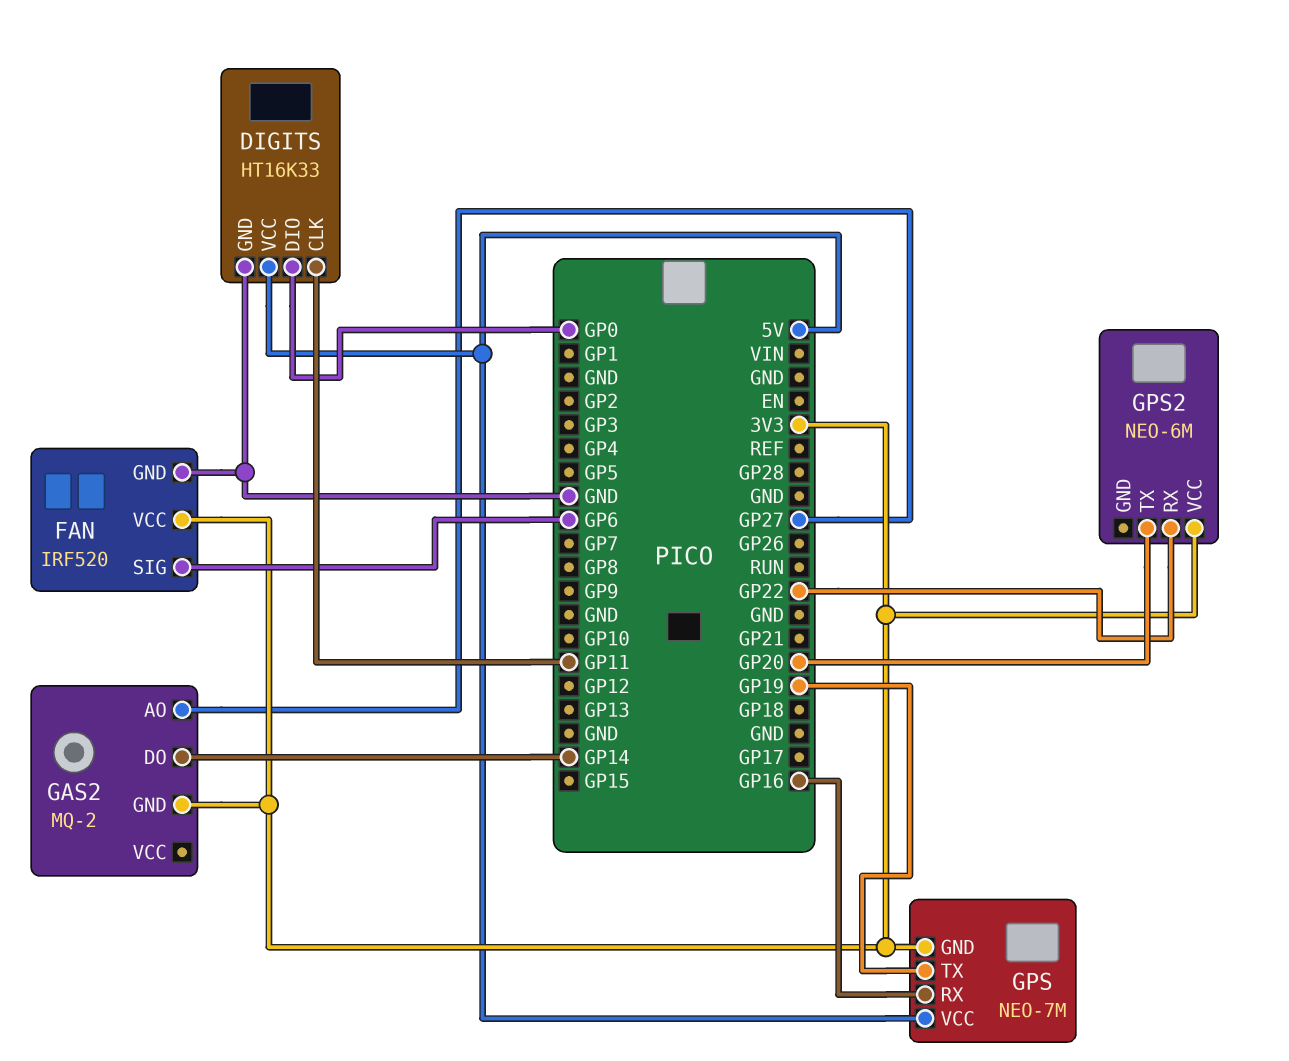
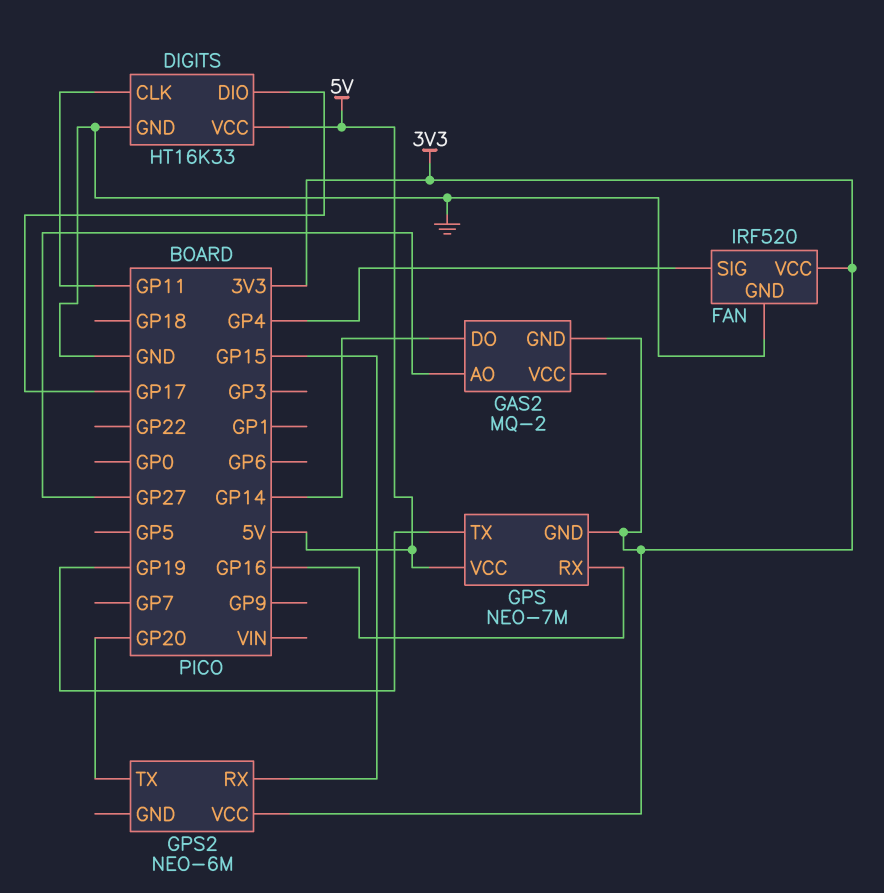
DIGITS pin DIO: GP0 -> GP17
FAN pin SIG: GP6 -> GP4
GPS2 pin RX: GP22 -> GP15

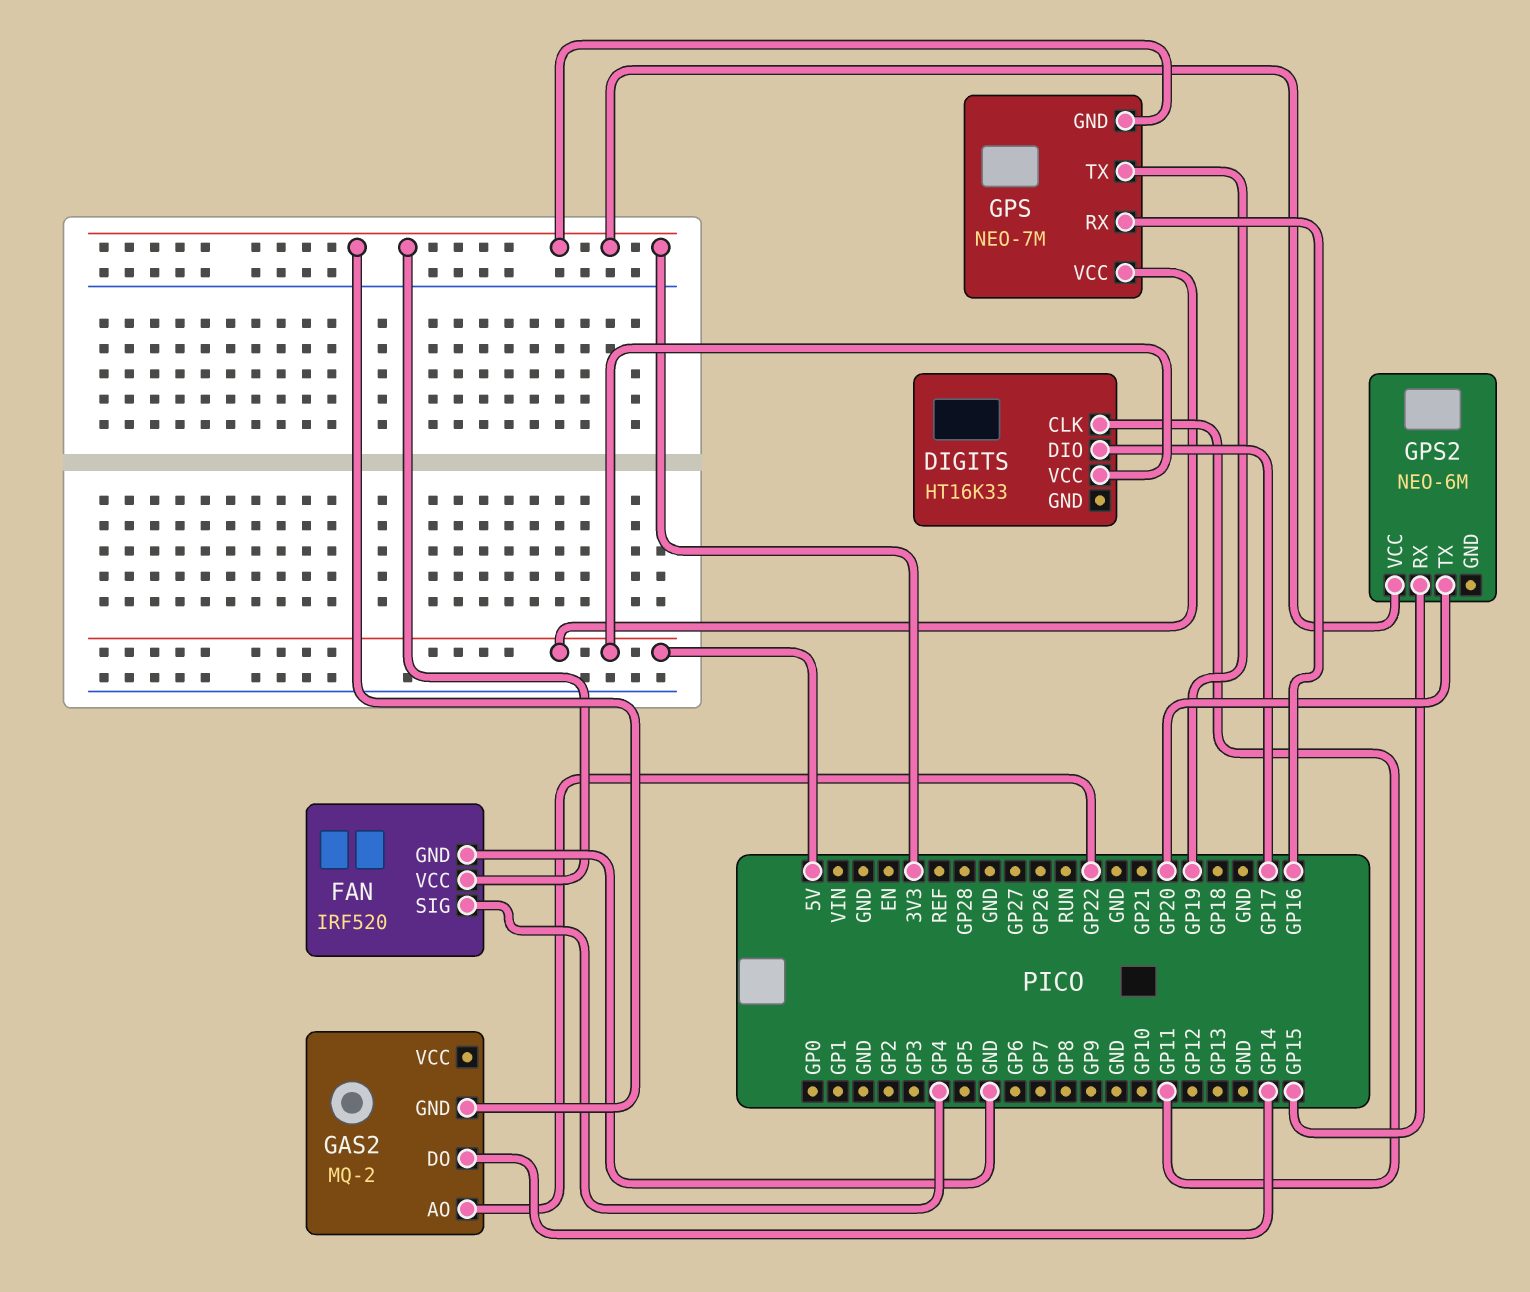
DIGITS pin GND: GND -> none
GAS2 pin AO: GP27 -> GP22

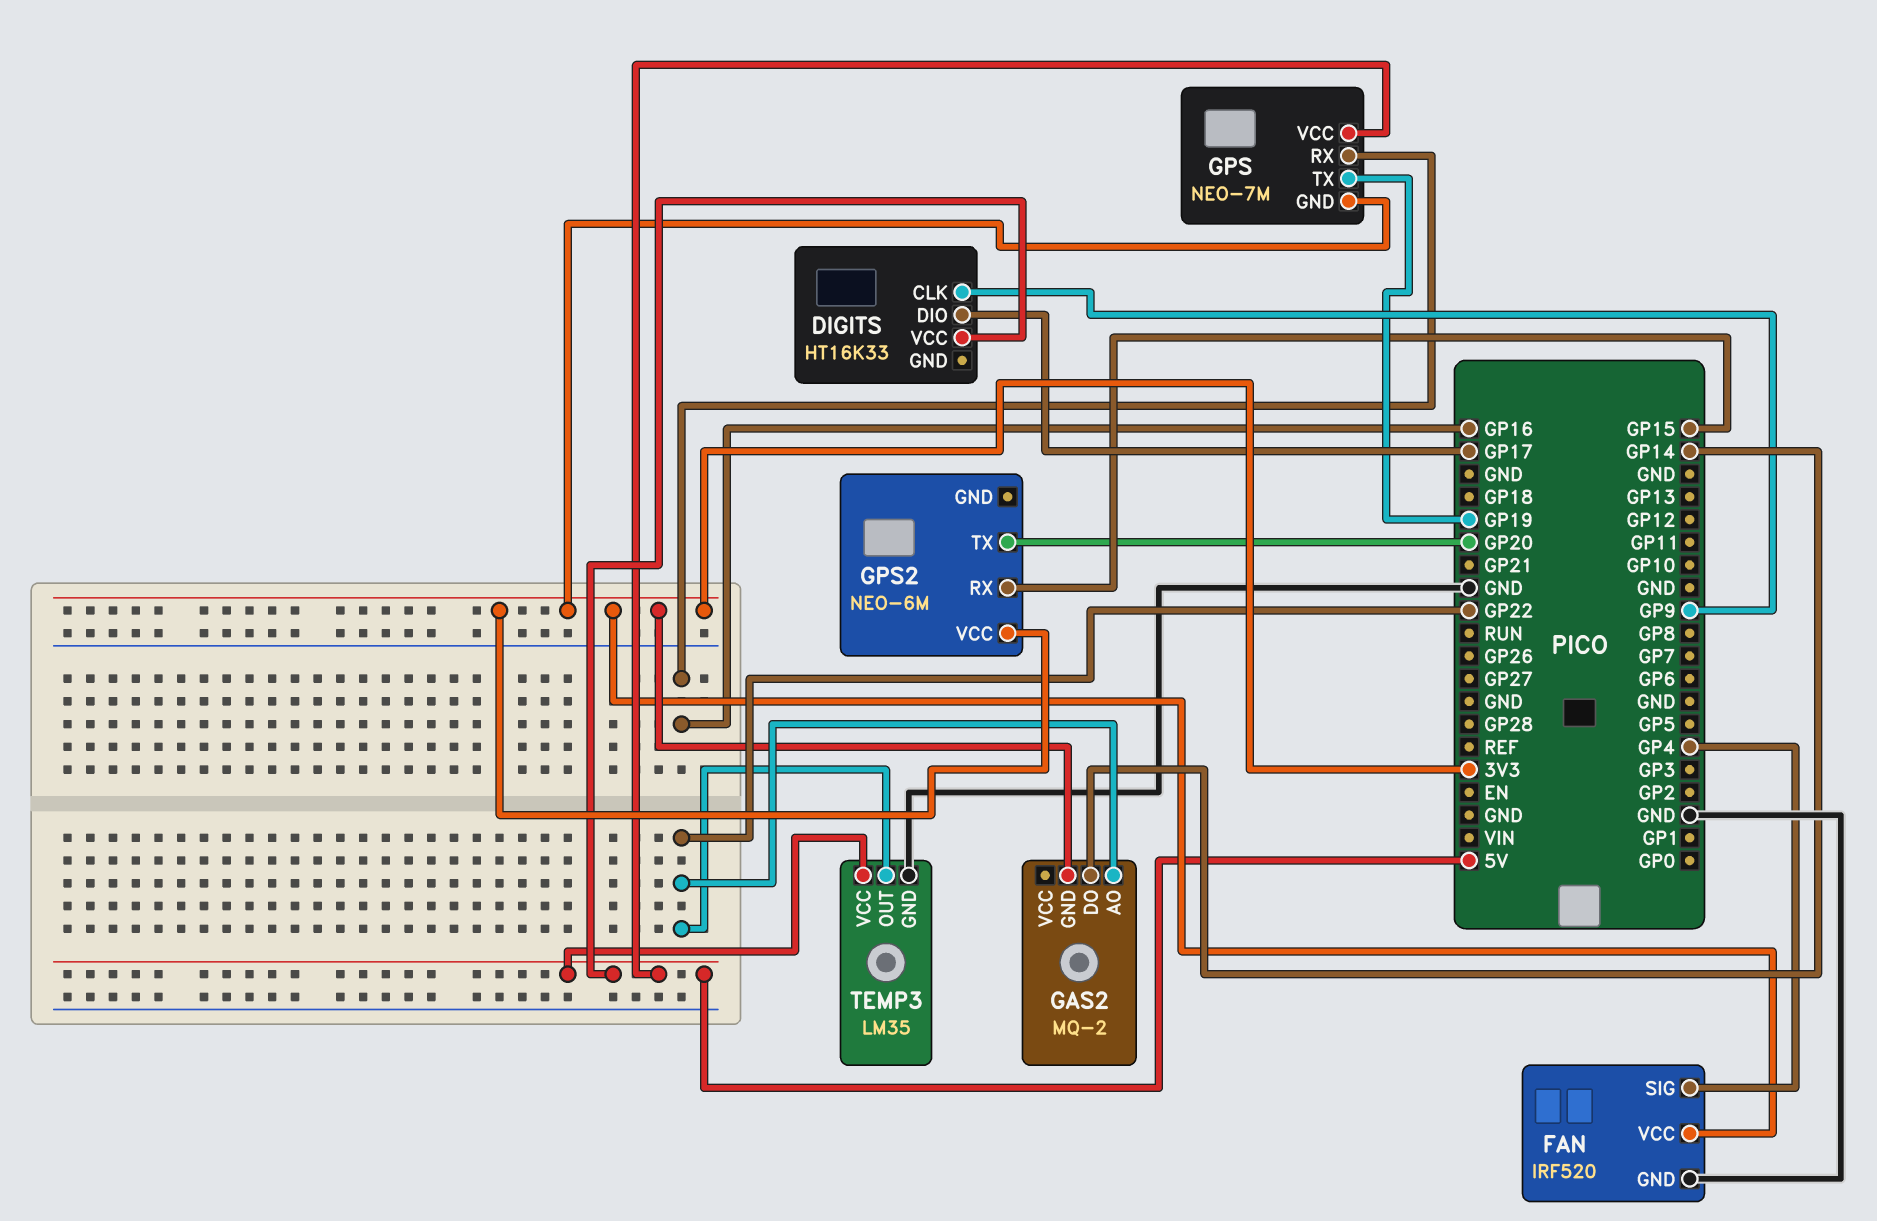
DIGITS pin CLK: GP11 -> GP9
TEMP3: none -> LM35
TEMP3 pin GND: none -> GND
TEMP3 pin OUT: none -> GP22
TEMP3 pin VCC: none -> 5V

